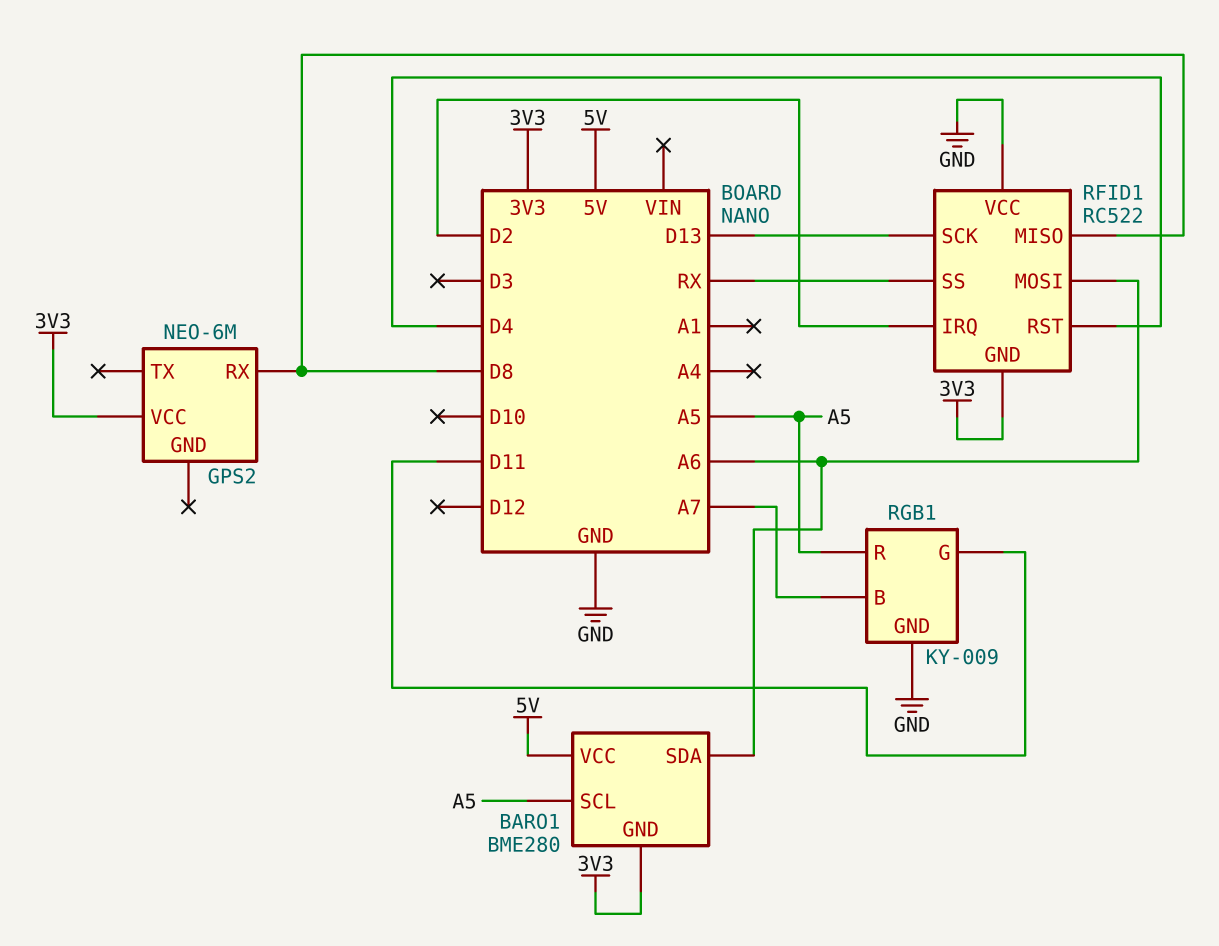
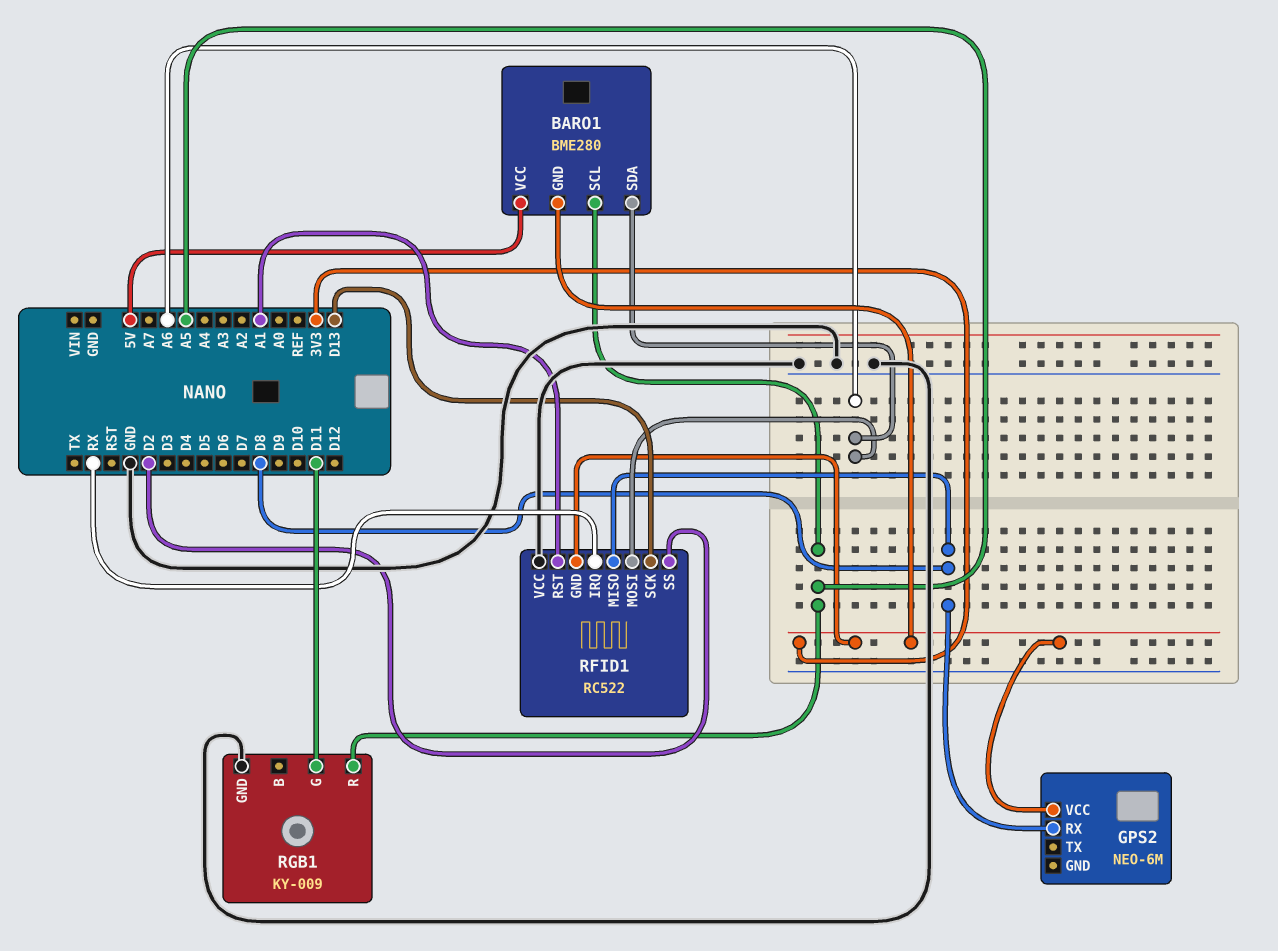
RFID1 pin IRQ: D2 -> RX
RFID1 pin RST: D4 -> A1
RFID1 pin SS: RX -> D2
RGB1 pin B: A7 -> none

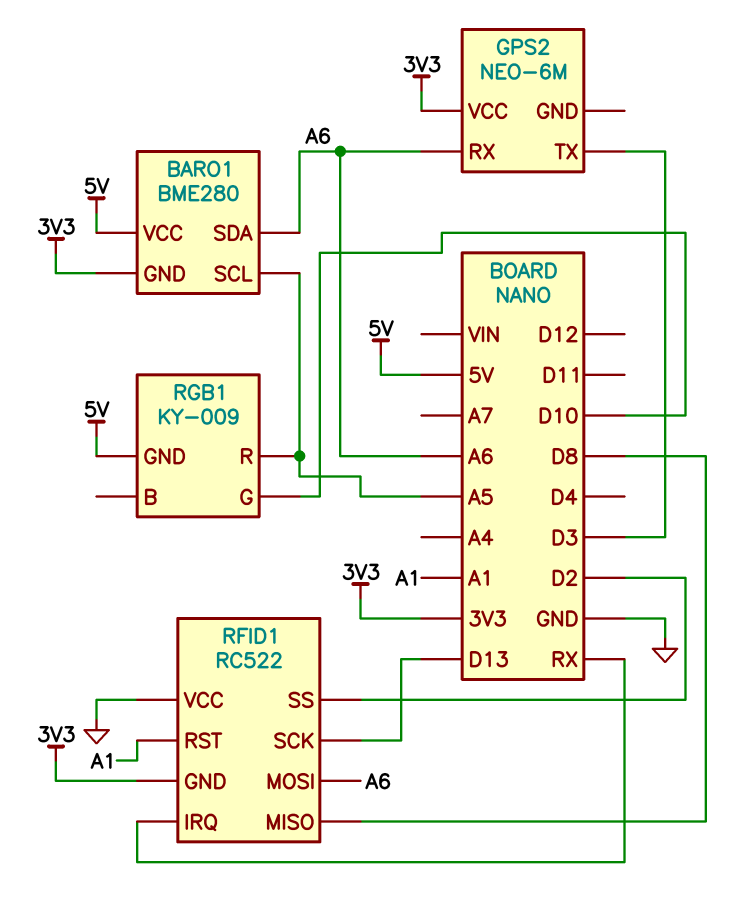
GPS2 pin RX: D8 -> A6
GPS2 pin TX: none -> D3
RGB1 pin G: D11 -> D10
RGB1 pin GND: GND -> 5V

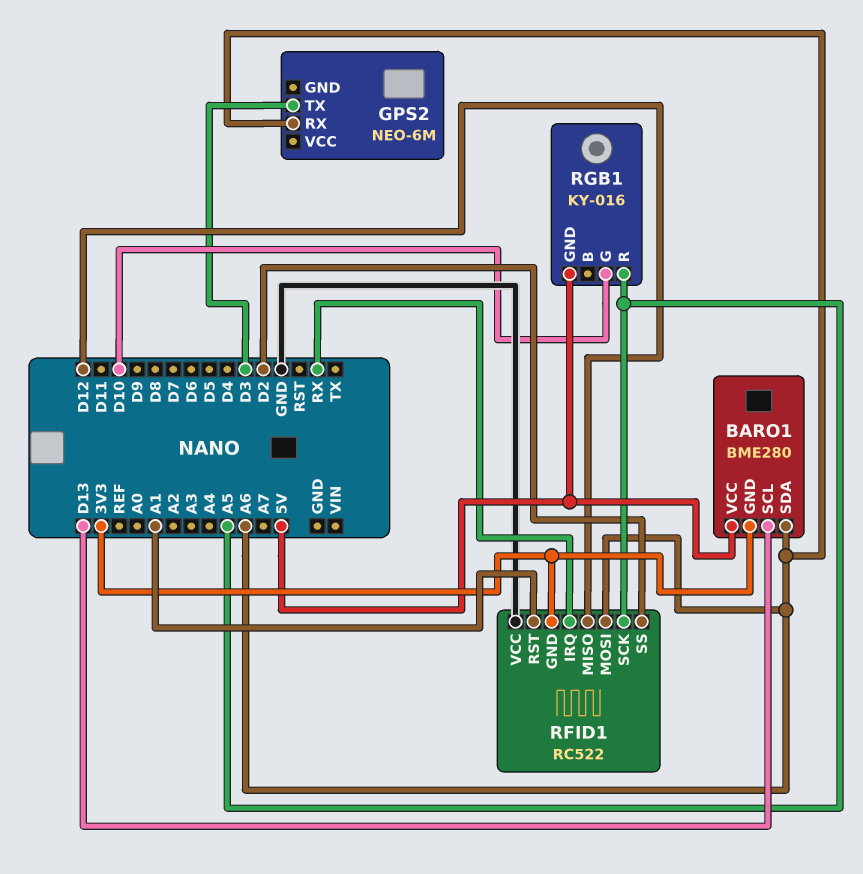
BARO1 pin SCL: A5 -> D13
GPS2 pin VCC: 3V3 -> none
RFID1 pin MISO: D8 -> D12
RFID1 pin SCK: D13 -> A5
RGB1: KY-009 -> KY-016

